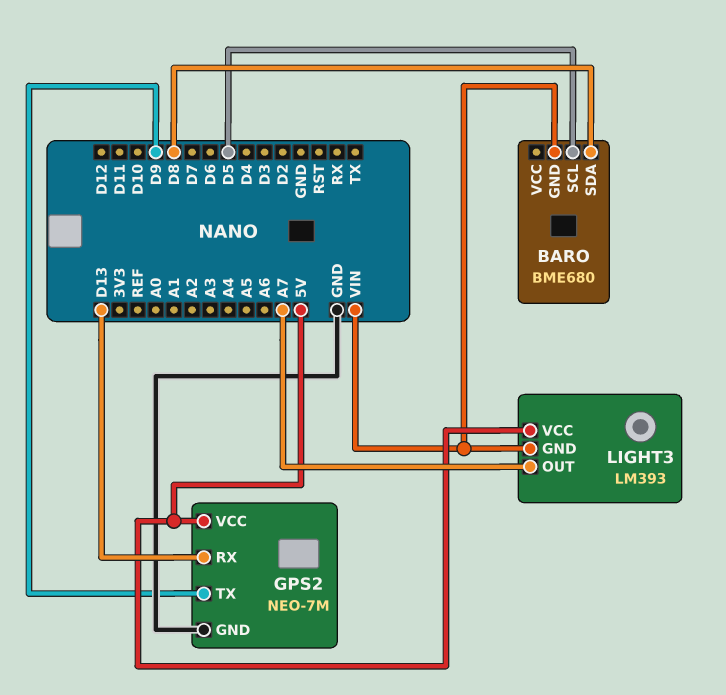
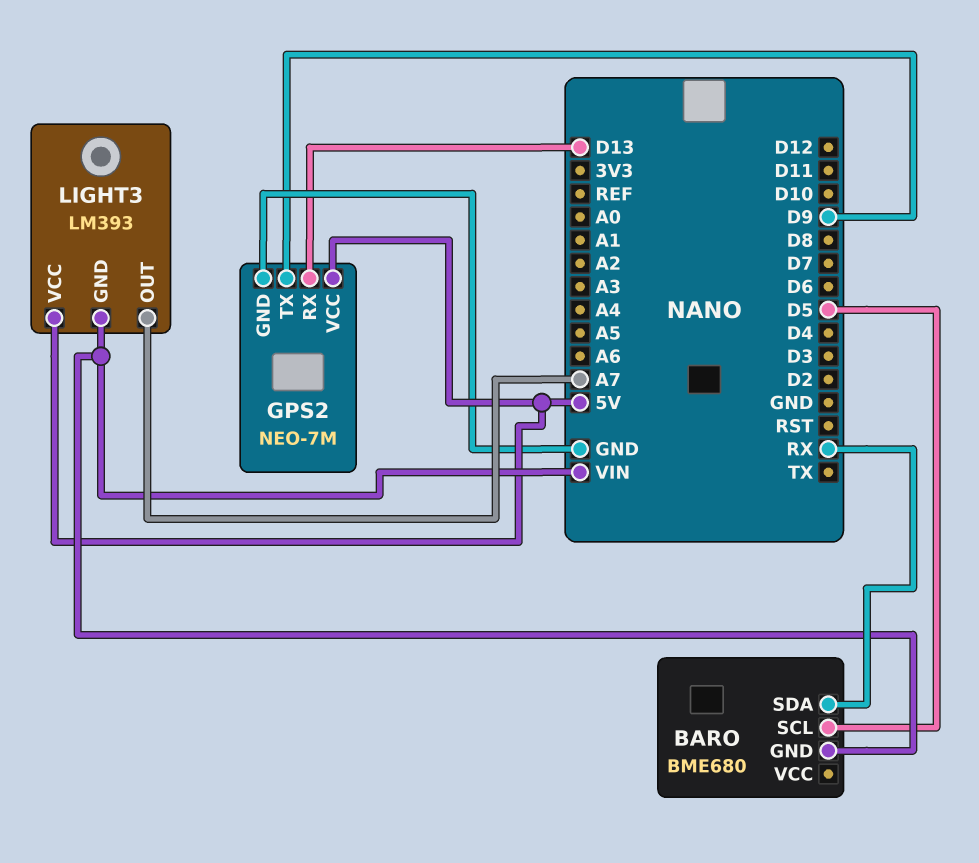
BARO pin SDA: D8 -> RX

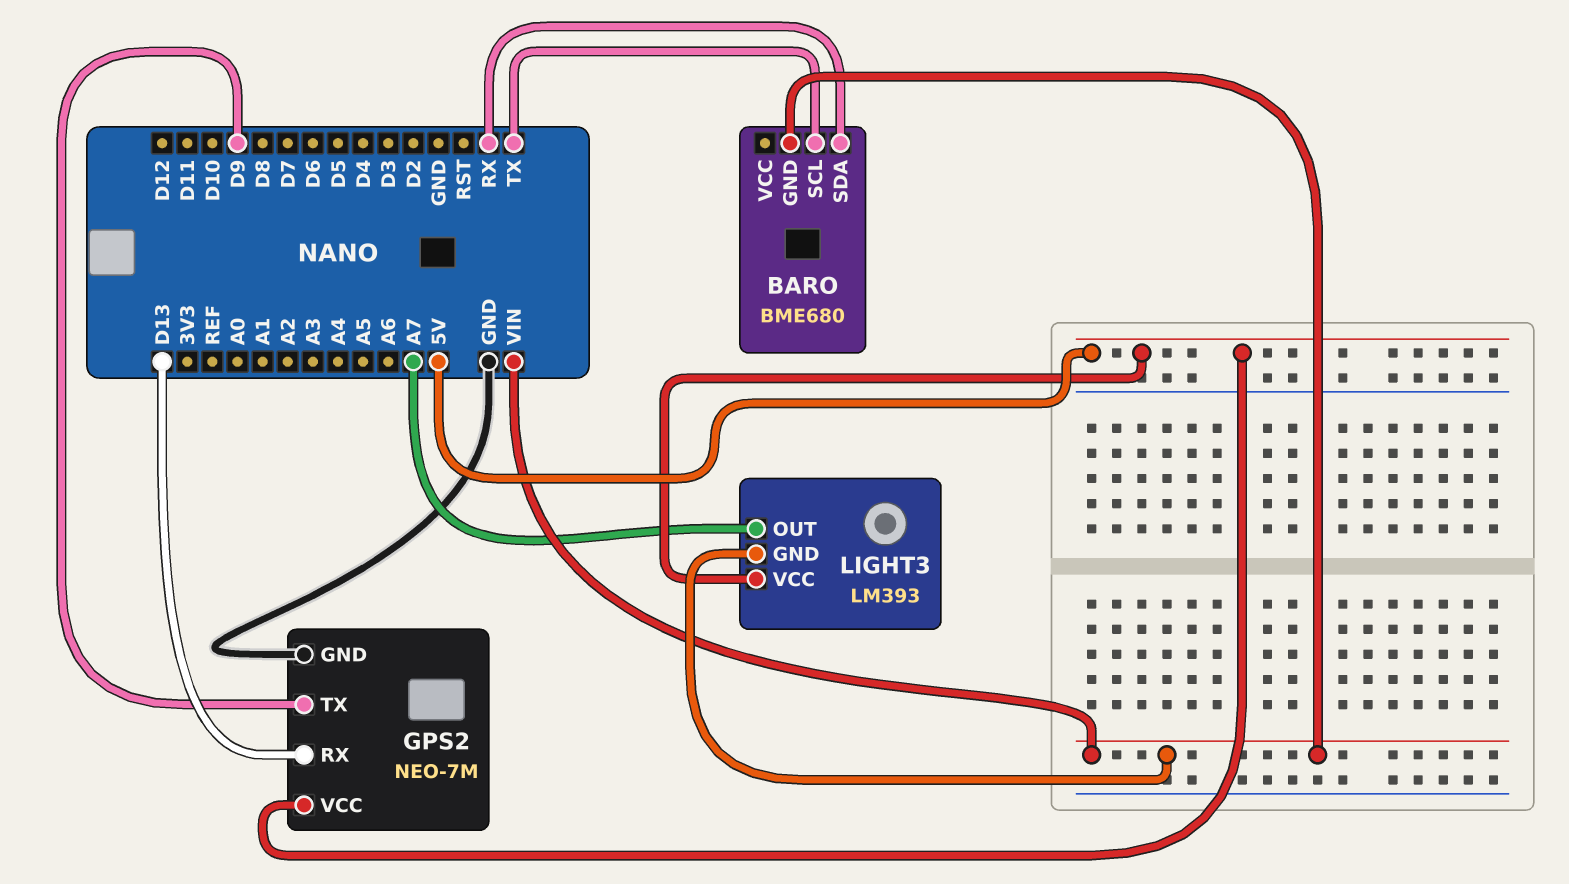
BARO pin SCL: D5 -> TX

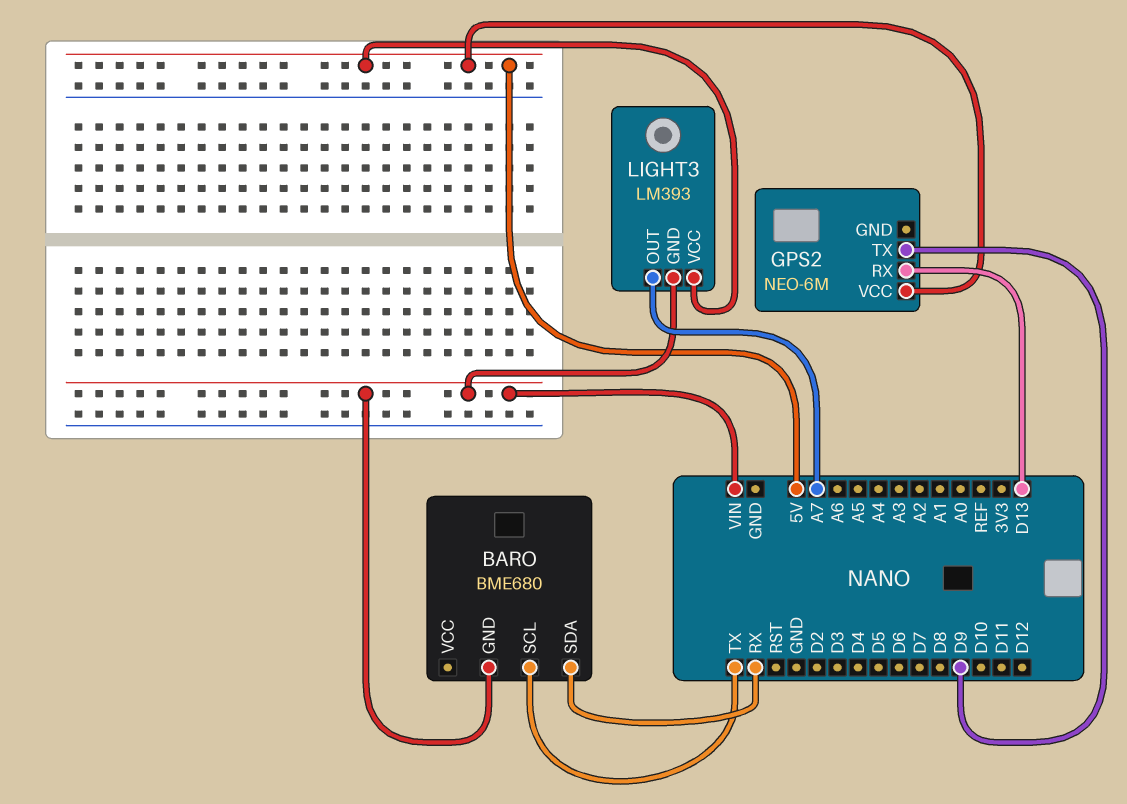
GPS2: NEO-7M -> NEO-6M
GPS2 pin GND: GND -> none

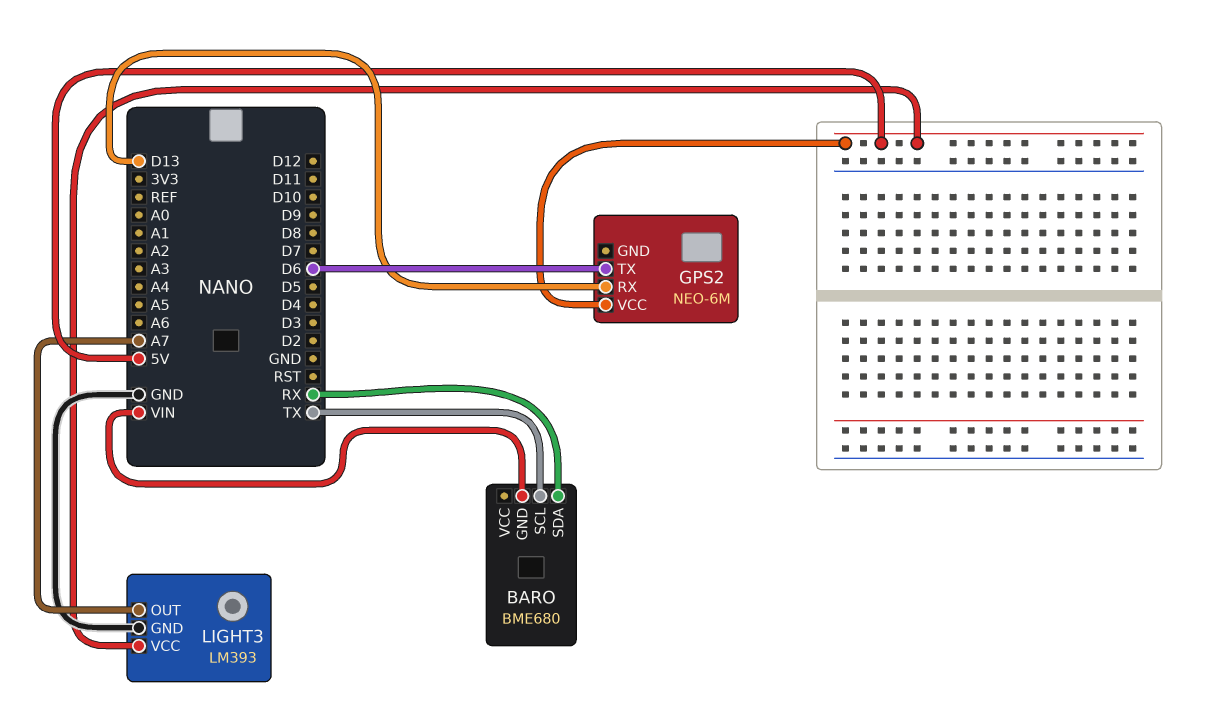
GPS2 pin TX: D9 -> D6
LIGHT3 pin GND: VIN -> GND

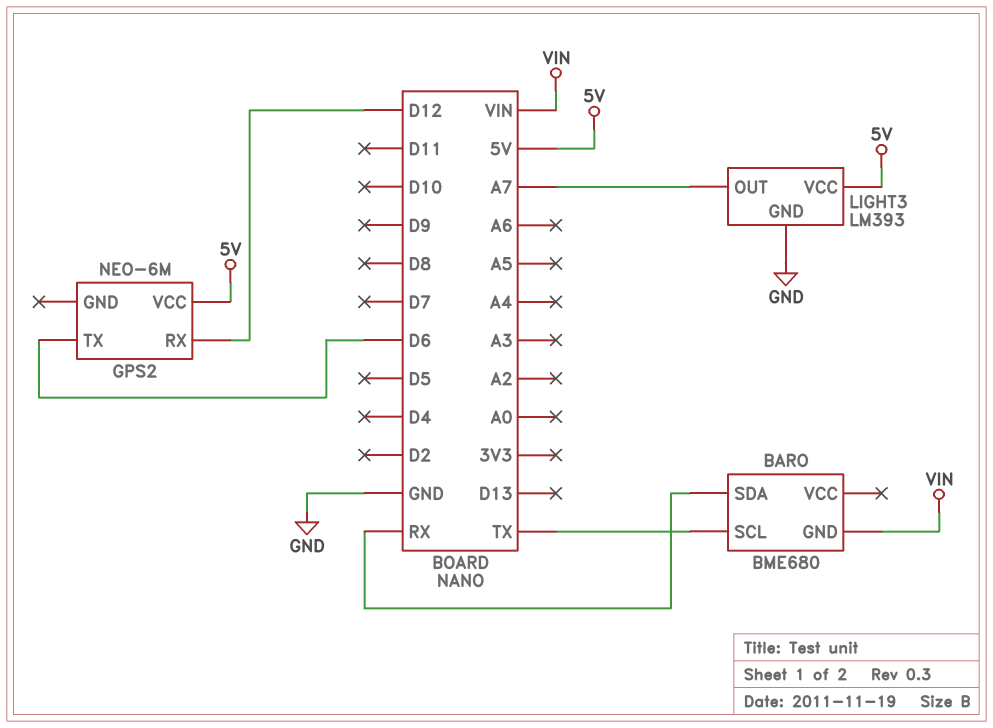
GPS2 pin RX: D13 -> D12

